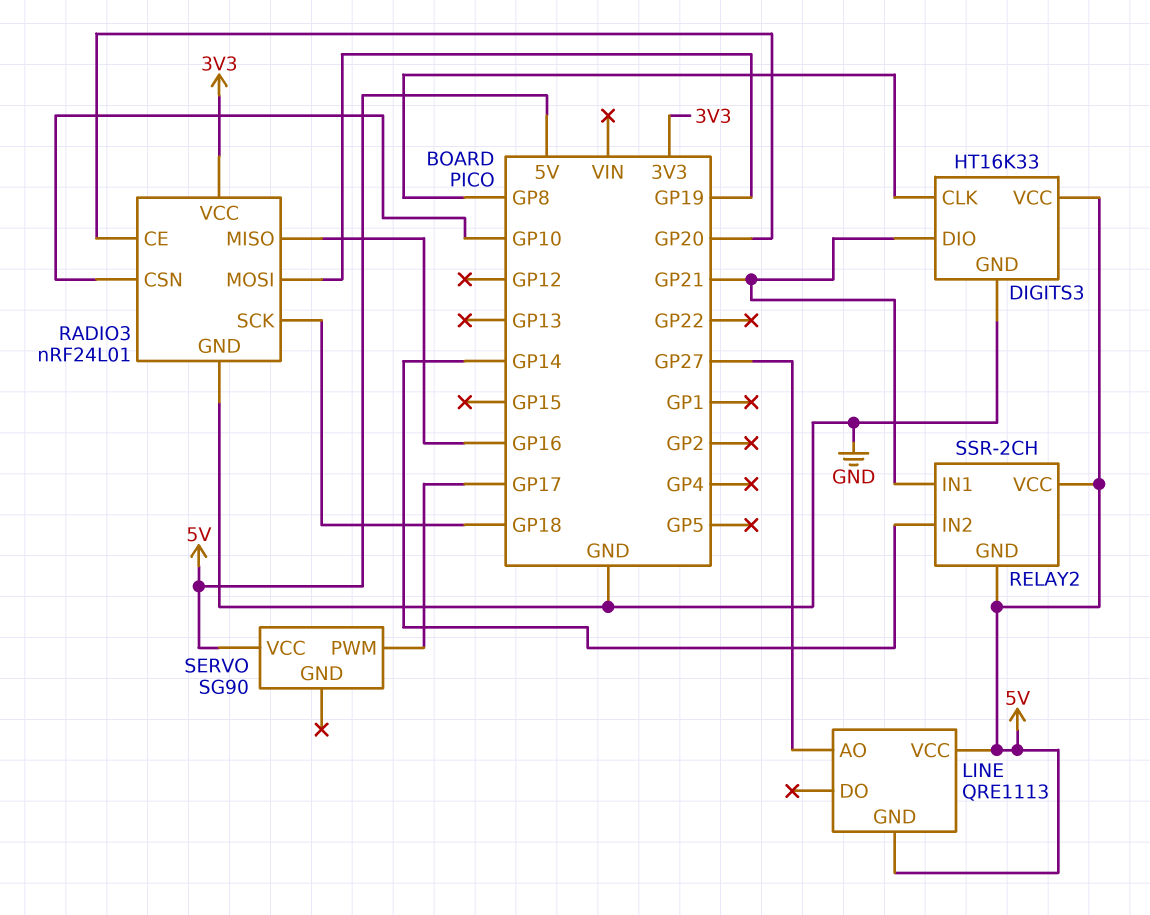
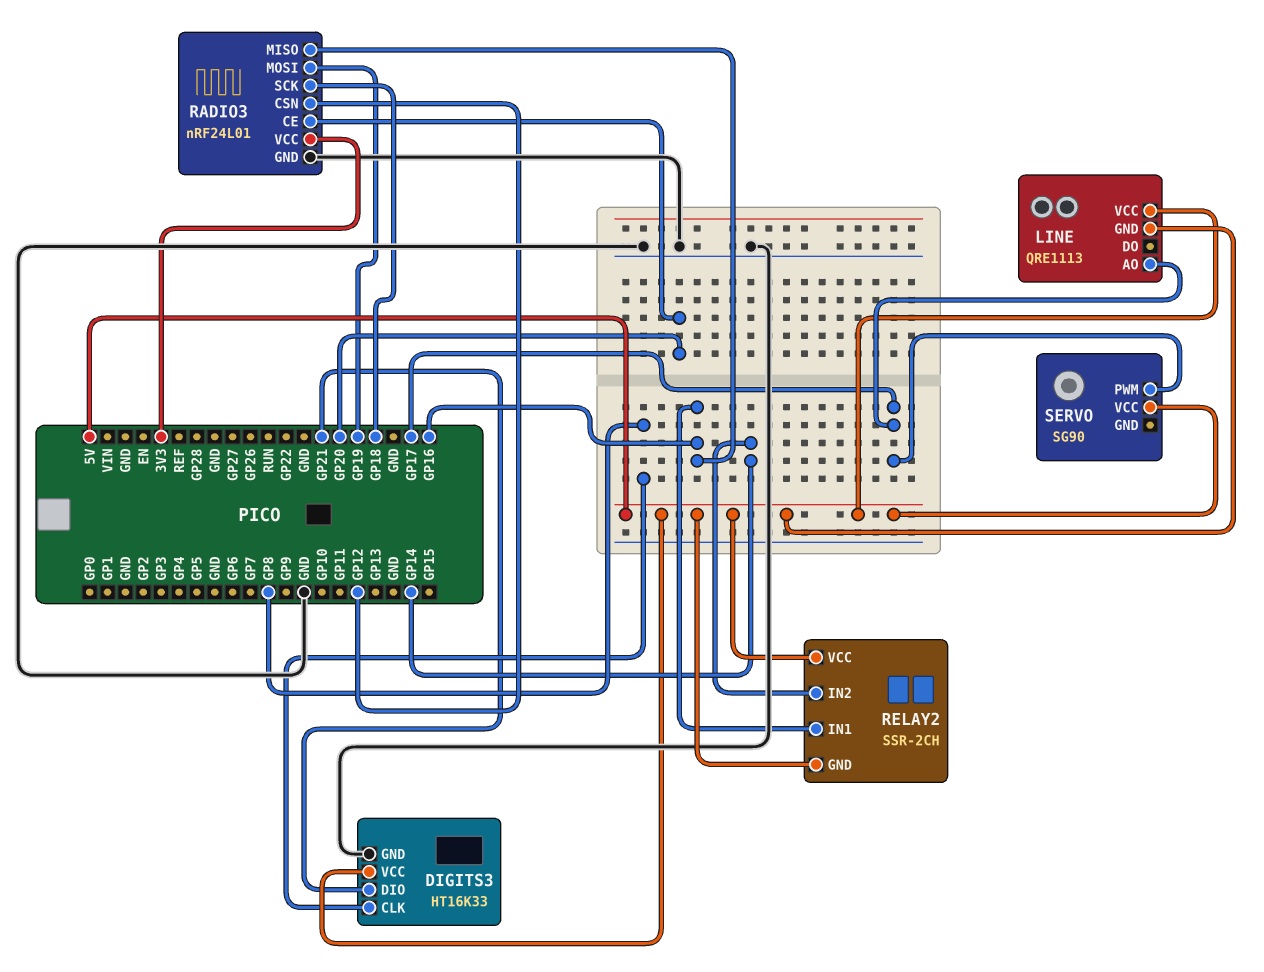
LINE pin AO: GP27 -> GP17
RADIO3 pin CSN: GP10 -> GP12
RELAY2 pin IN1: GP21 -> GP16

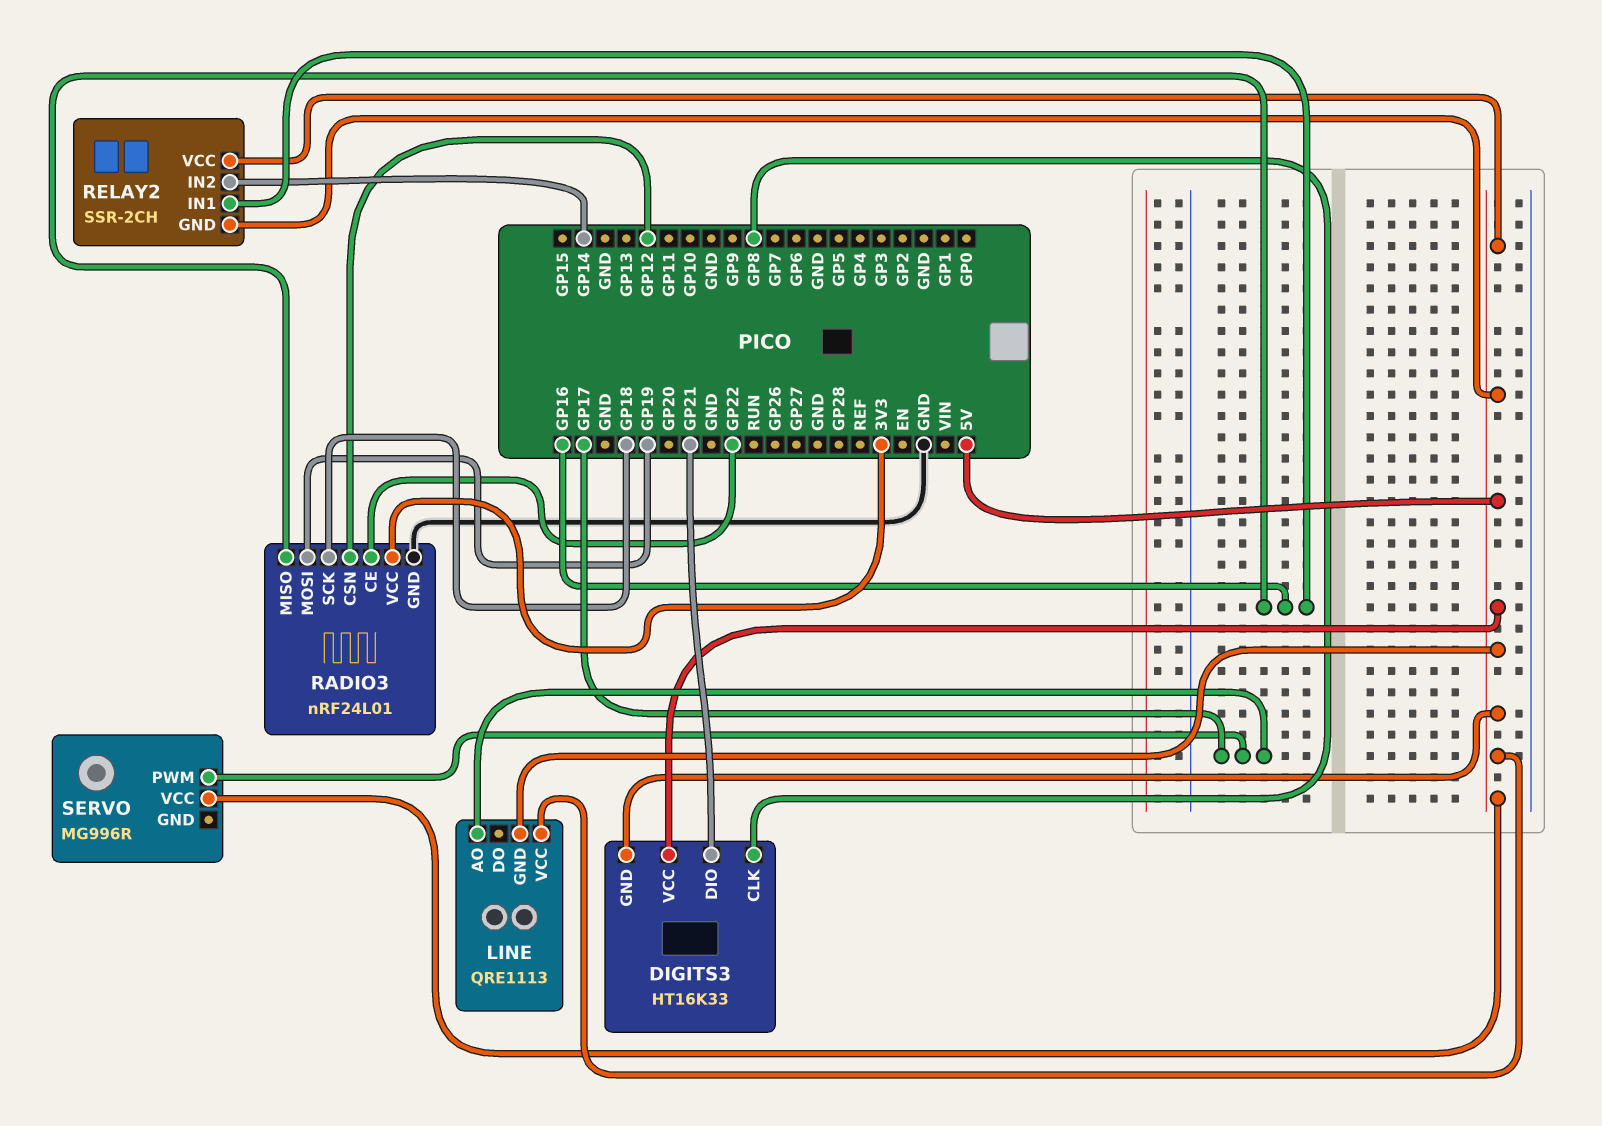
DIGITS3 pin GND: GND -> 5V
RADIO3 pin CE: GP20 -> GP22
SERVO: SG90 -> MG996R

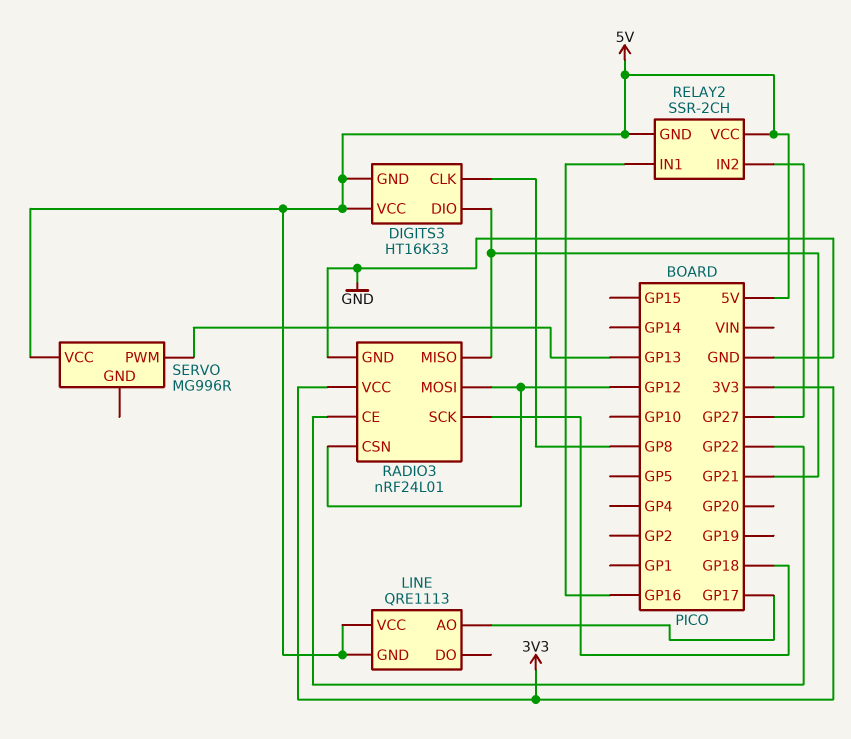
RADIO3 pin MISO: GP16 -> GP21
RADIO3 pin MOSI: GP19 -> GP12
RELAY2 pin IN2: GP14 -> GP27
SERVO pin PWM: GP17 -> GP13

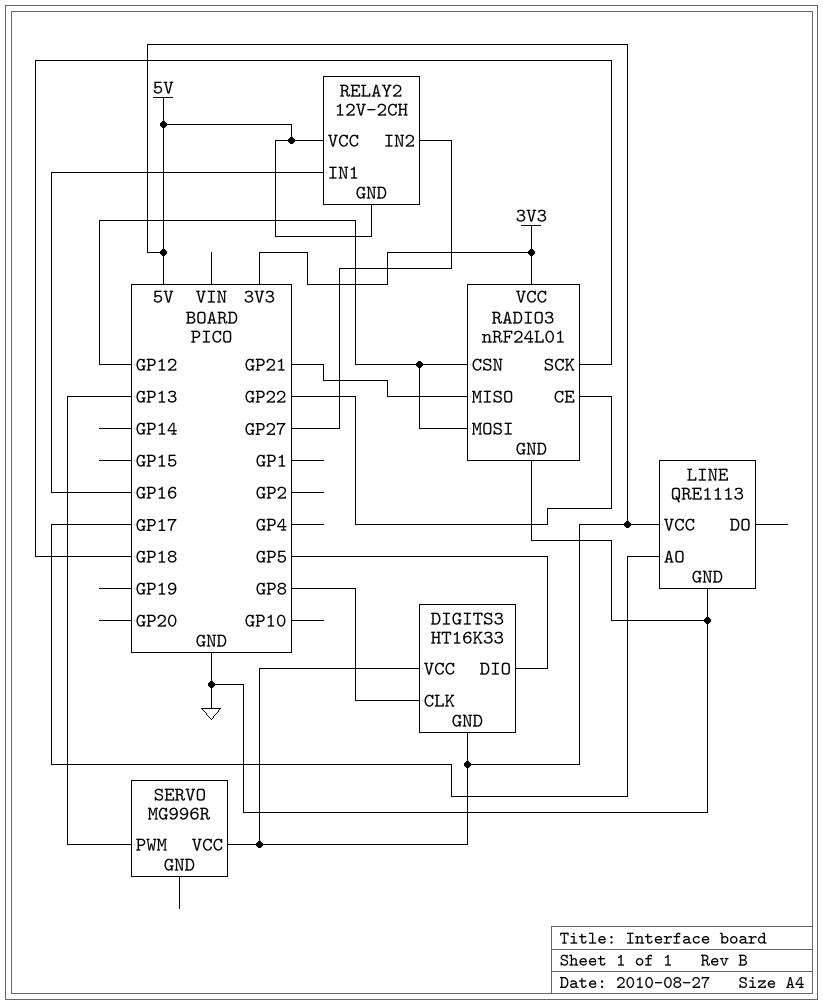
DIGITS3 pin DIO: GP21 -> GP5
LINE pin GND: 5V -> GND
RELAY2: SSR-2CH -> 12V-2CH

